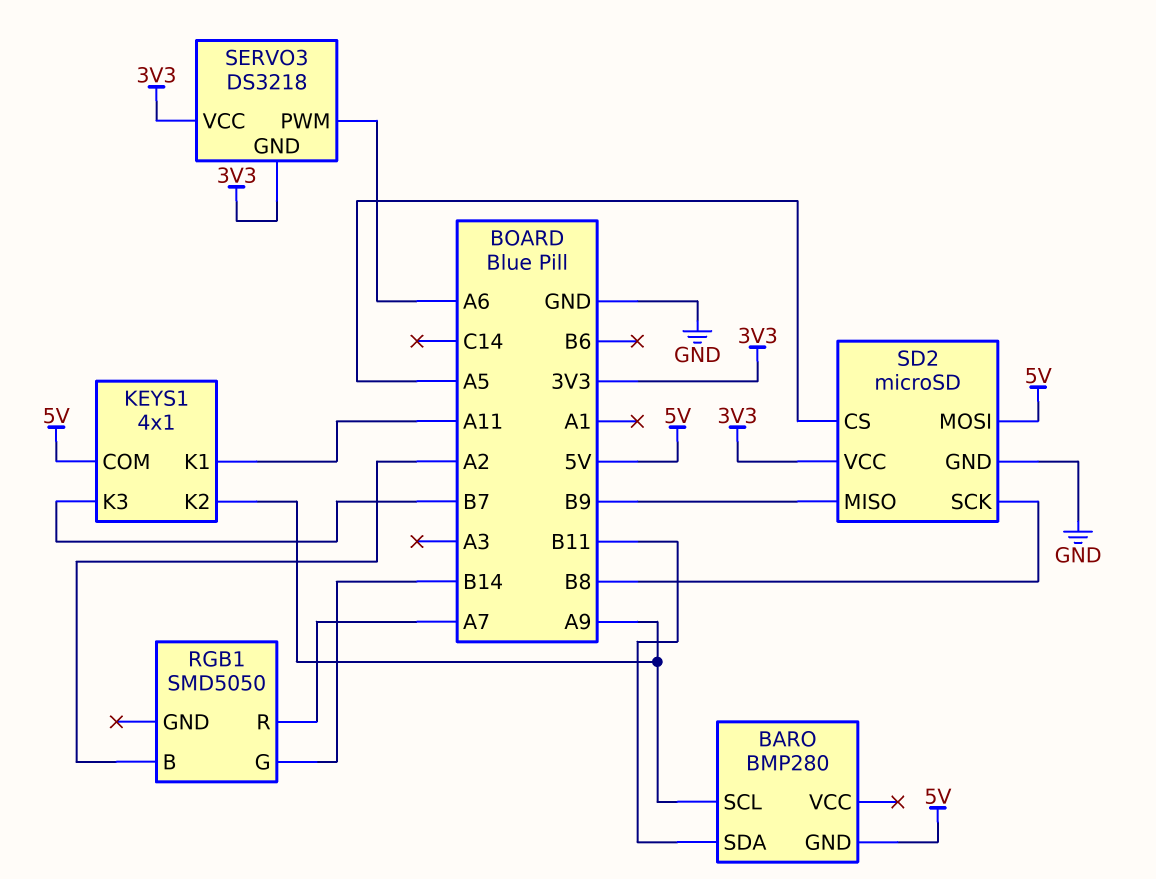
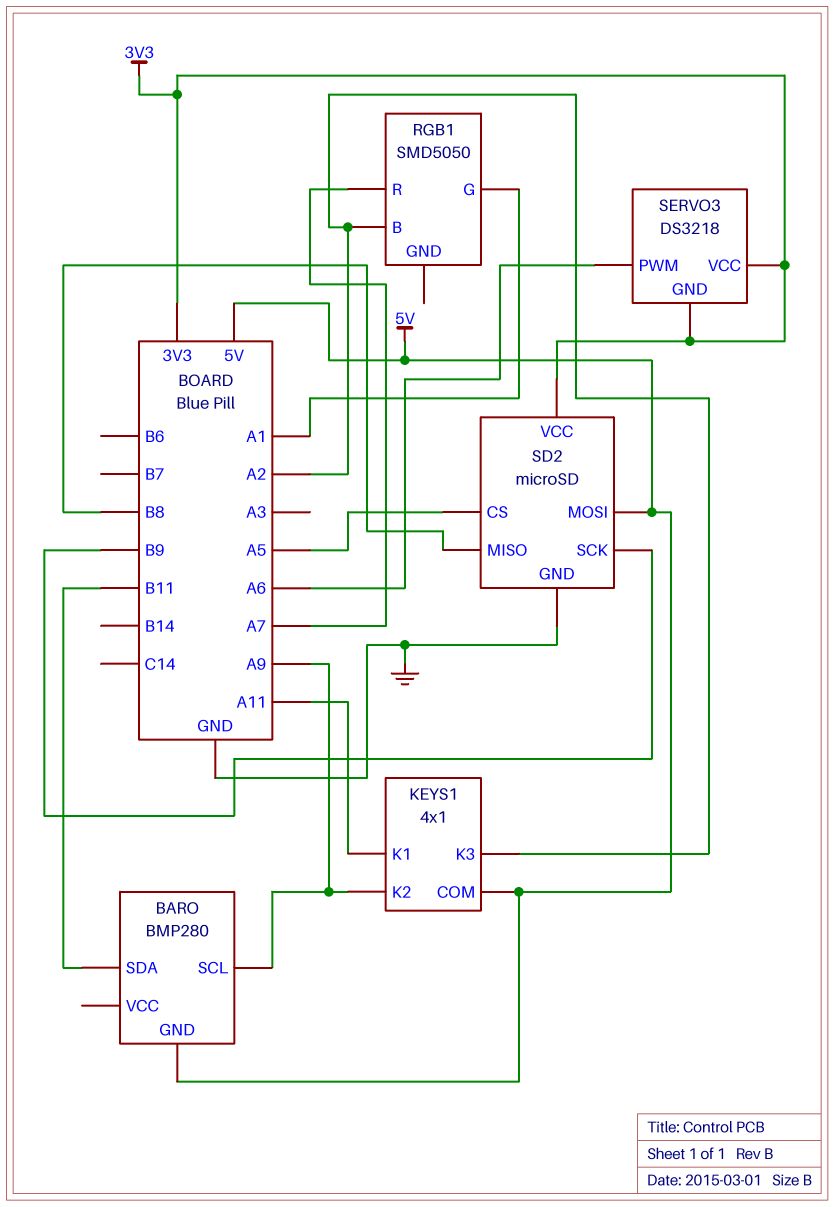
KEYS1 pin K3: B7 -> A2
RGB1 pin G: B14 -> A1
SD2 pin MISO: B9 -> B8
SD2 pin SCK: B8 -> B9

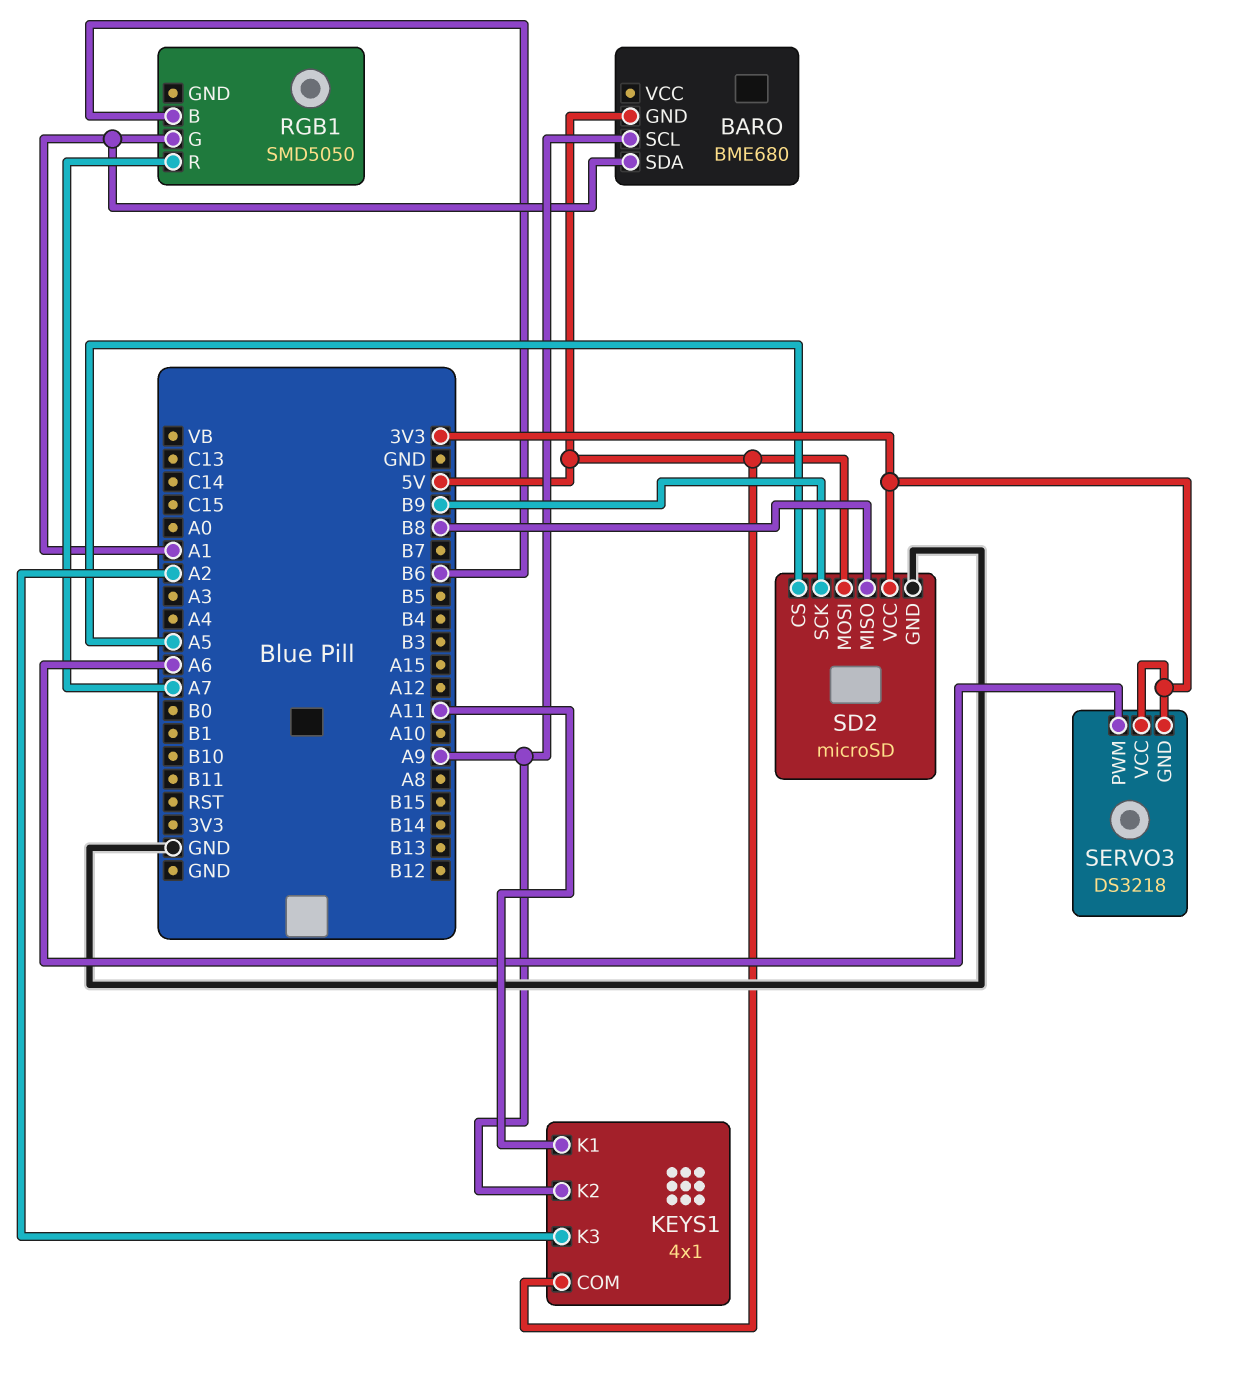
BARO: BMP280 -> BME680
BARO pin SDA: B11 -> A1
RGB1 pin B: A2 -> B6

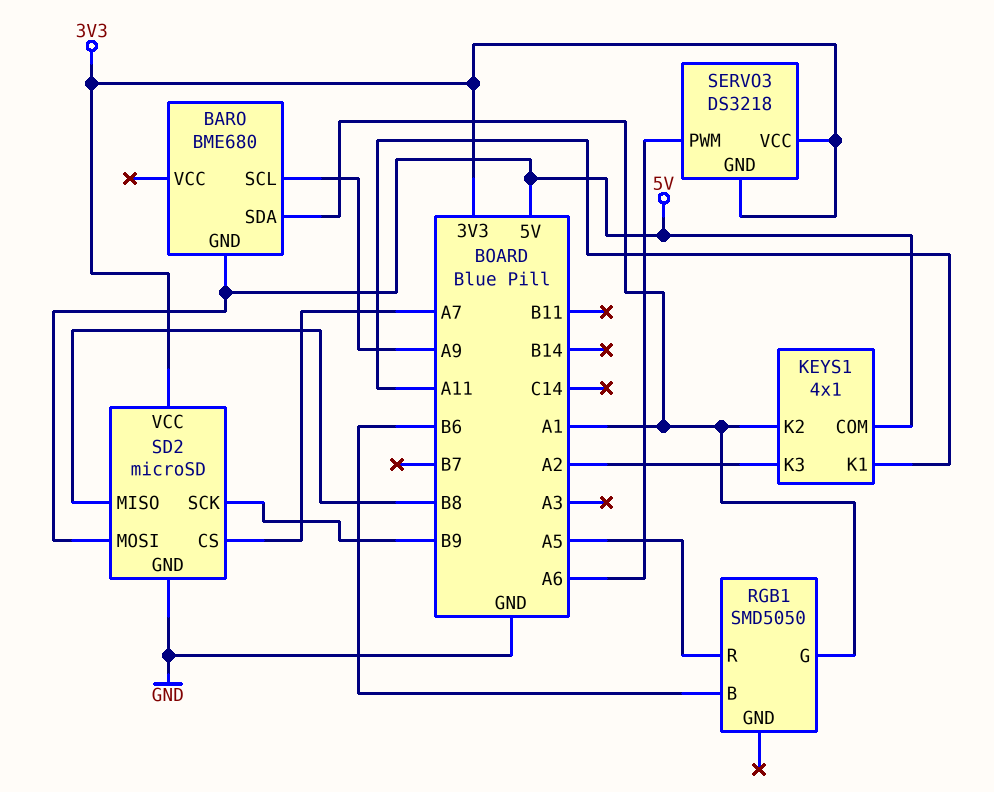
KEYS1 pin K2: A9 -> A1
RGB1 pin R: A7 -> A5
SD2 pin CS: A5 -> A7

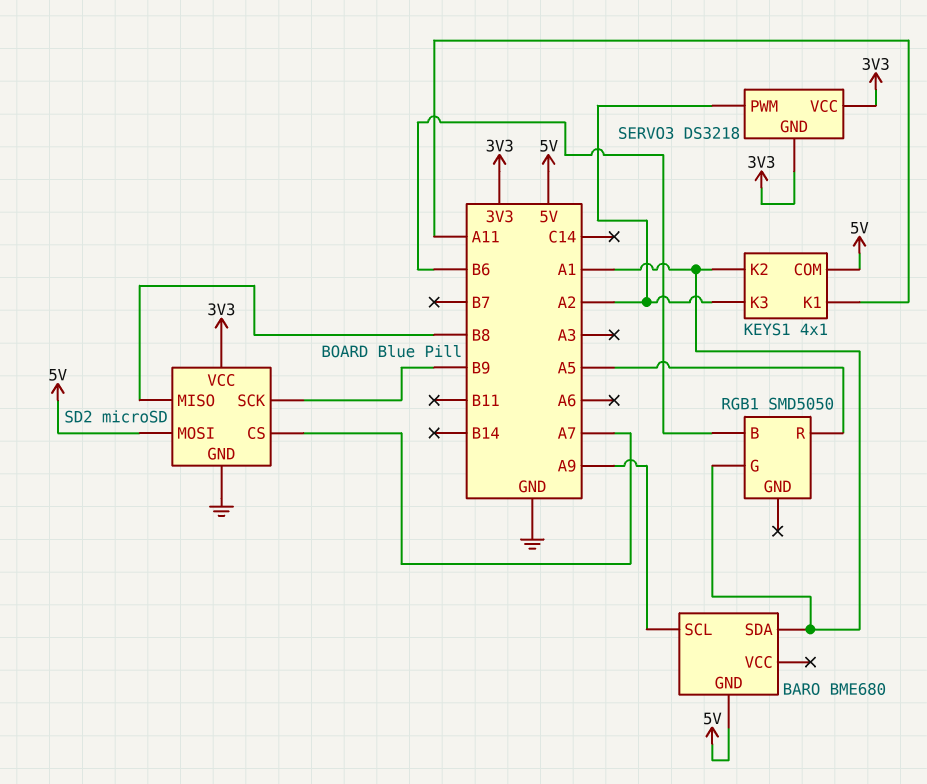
SERVO3 pin PWM: A6 -> A2

